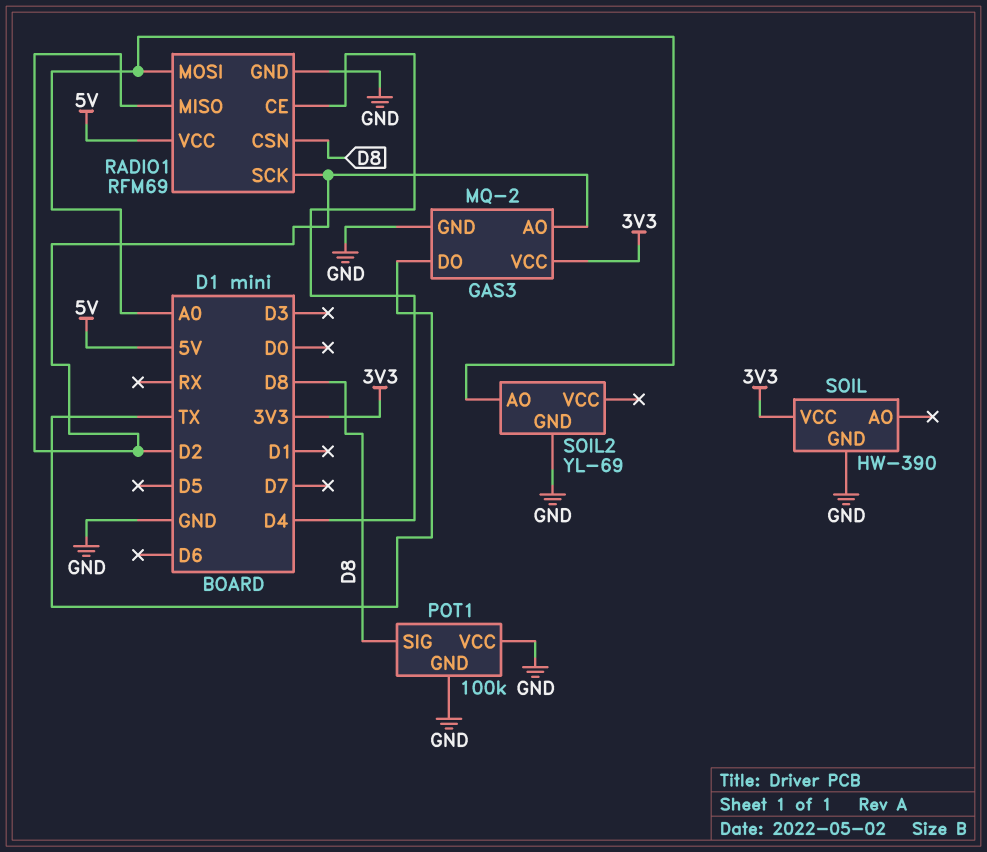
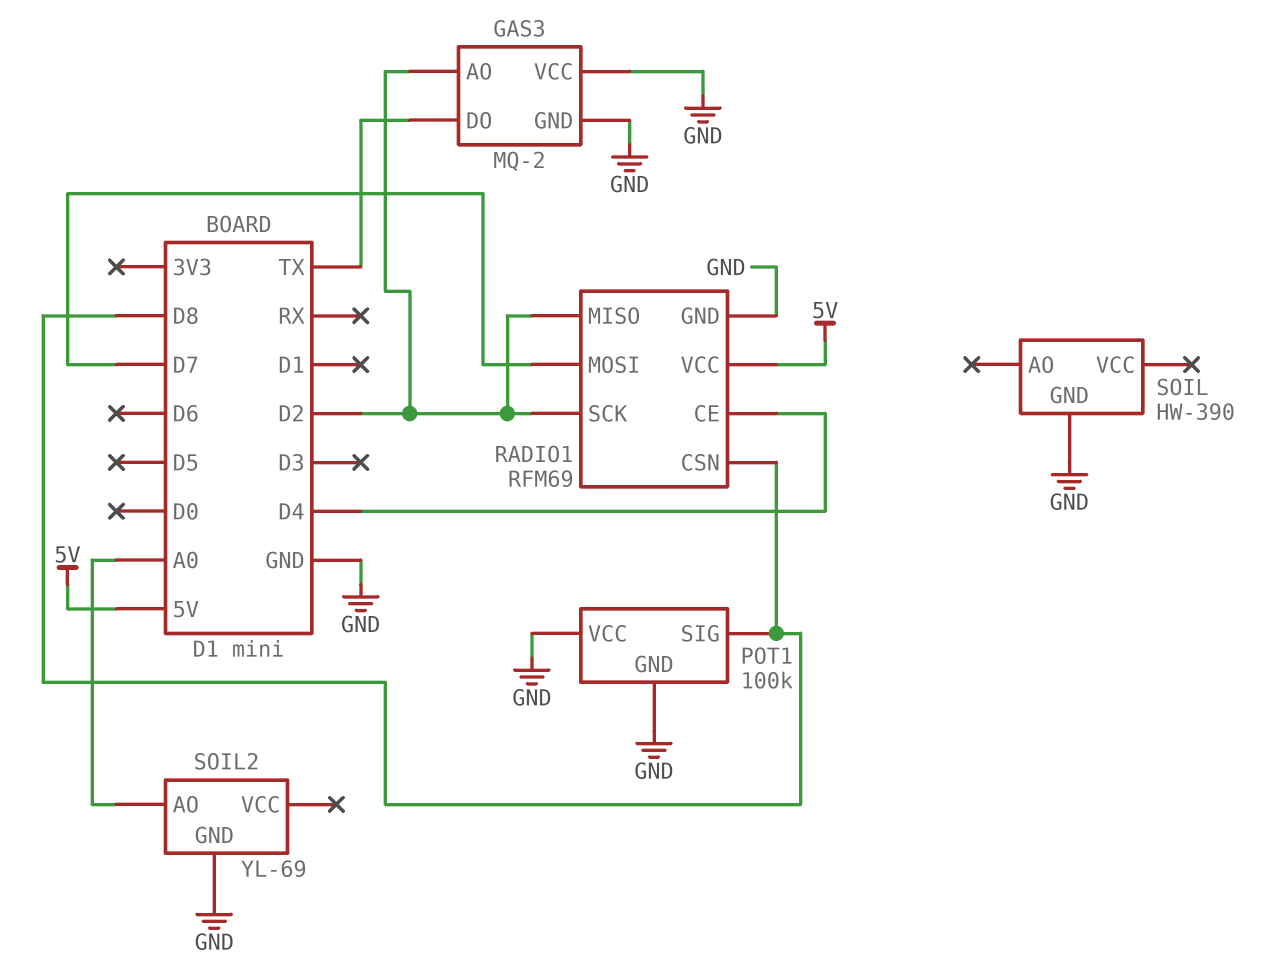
GAS3 pin VCC: 3V3 -> GND
RADIO1 pin MOSI: A0 -> D7
SOIL pin VCC: 3V3 -> none

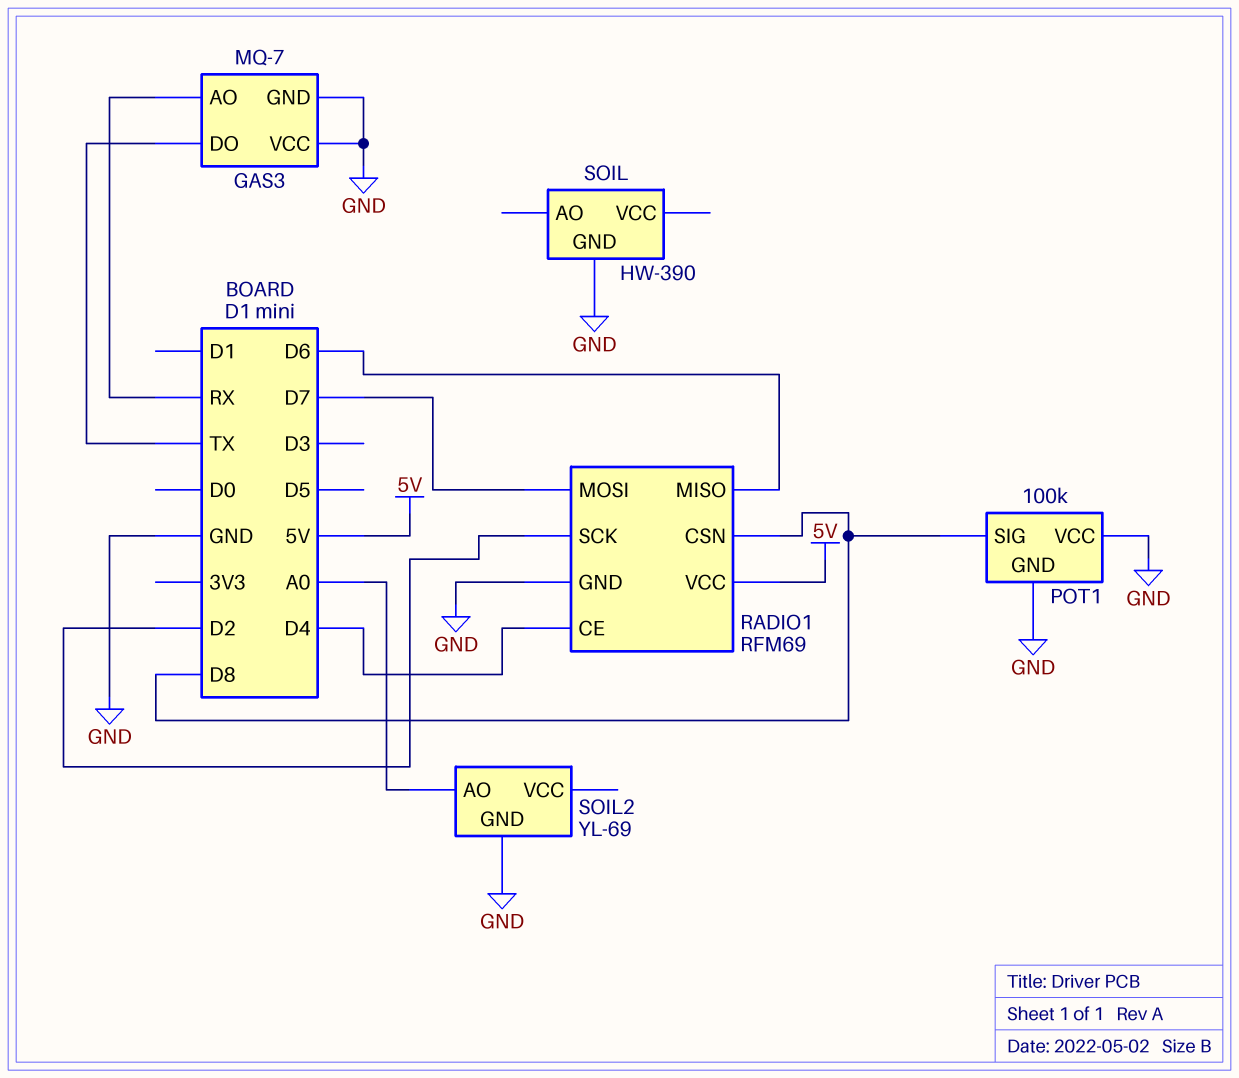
GAS3: MQ-2 -> MQ-7
GAS3 pin AO: D2 -> RX
RADIO1 pin MISO: D2 -> D6

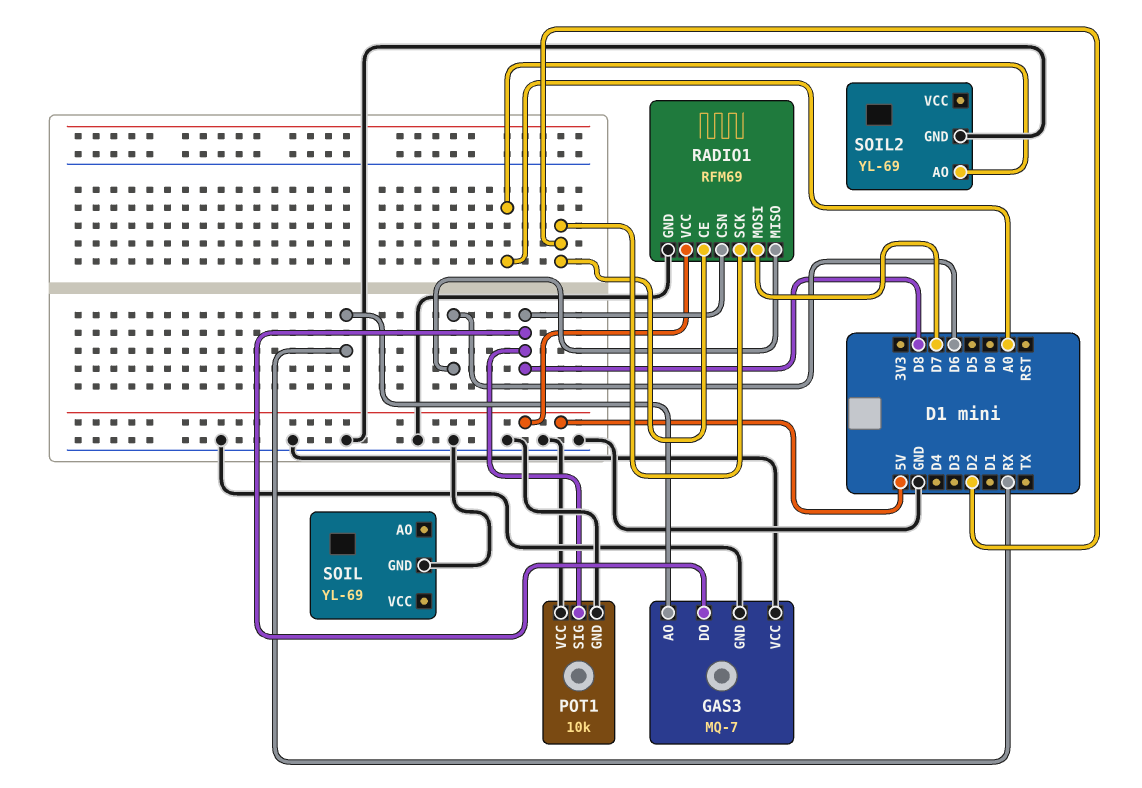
GAS3 pin DO: TX -> D8
POT1: 100k -> 10k
RADIO1 pin CE: D4 -> D2
SOIL: HW-390 -> YL-69

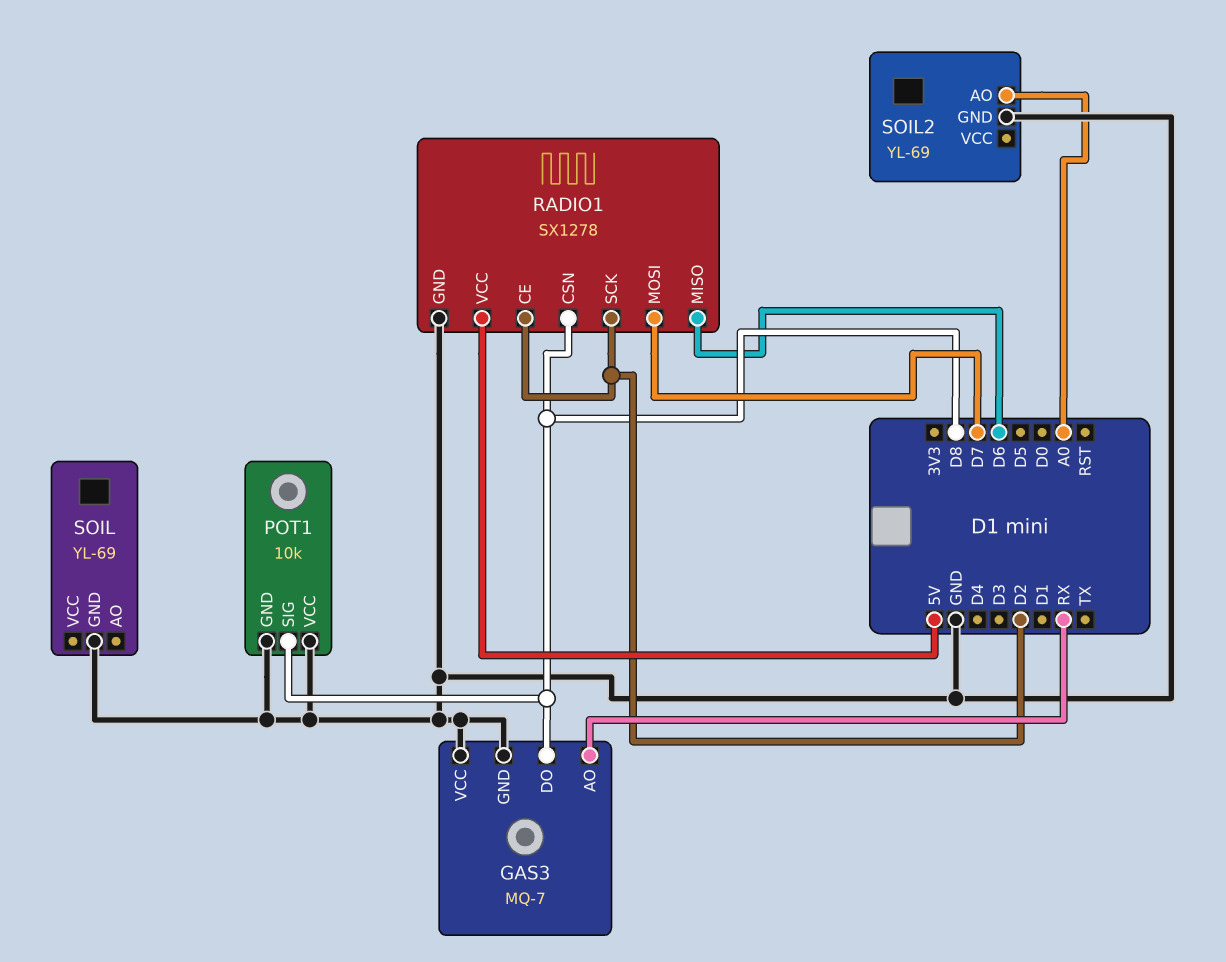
RADIO1: RFM69 -> SX1278

